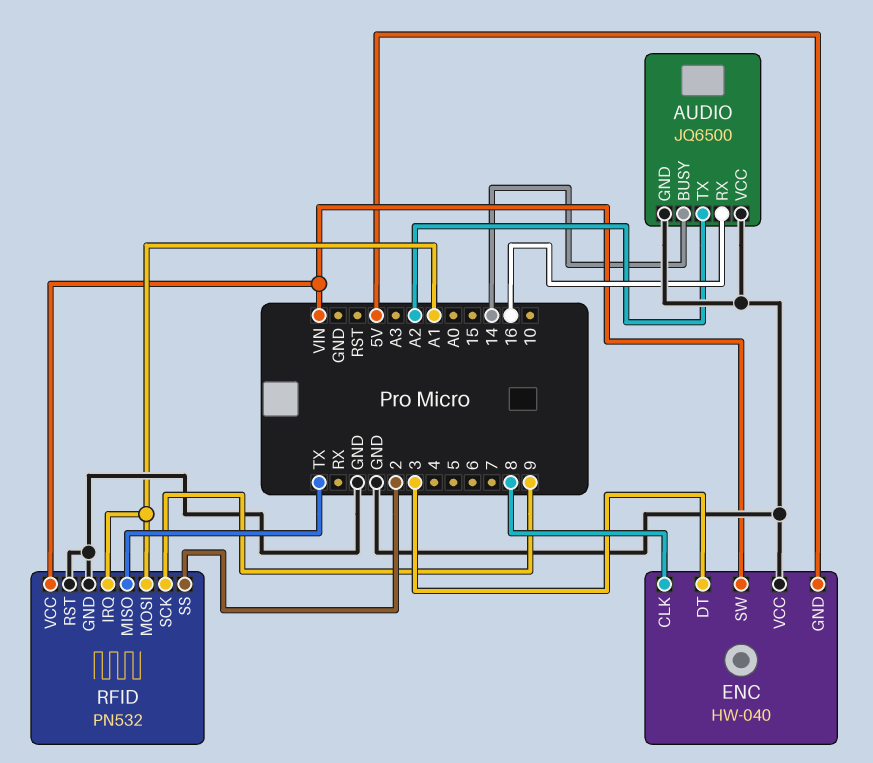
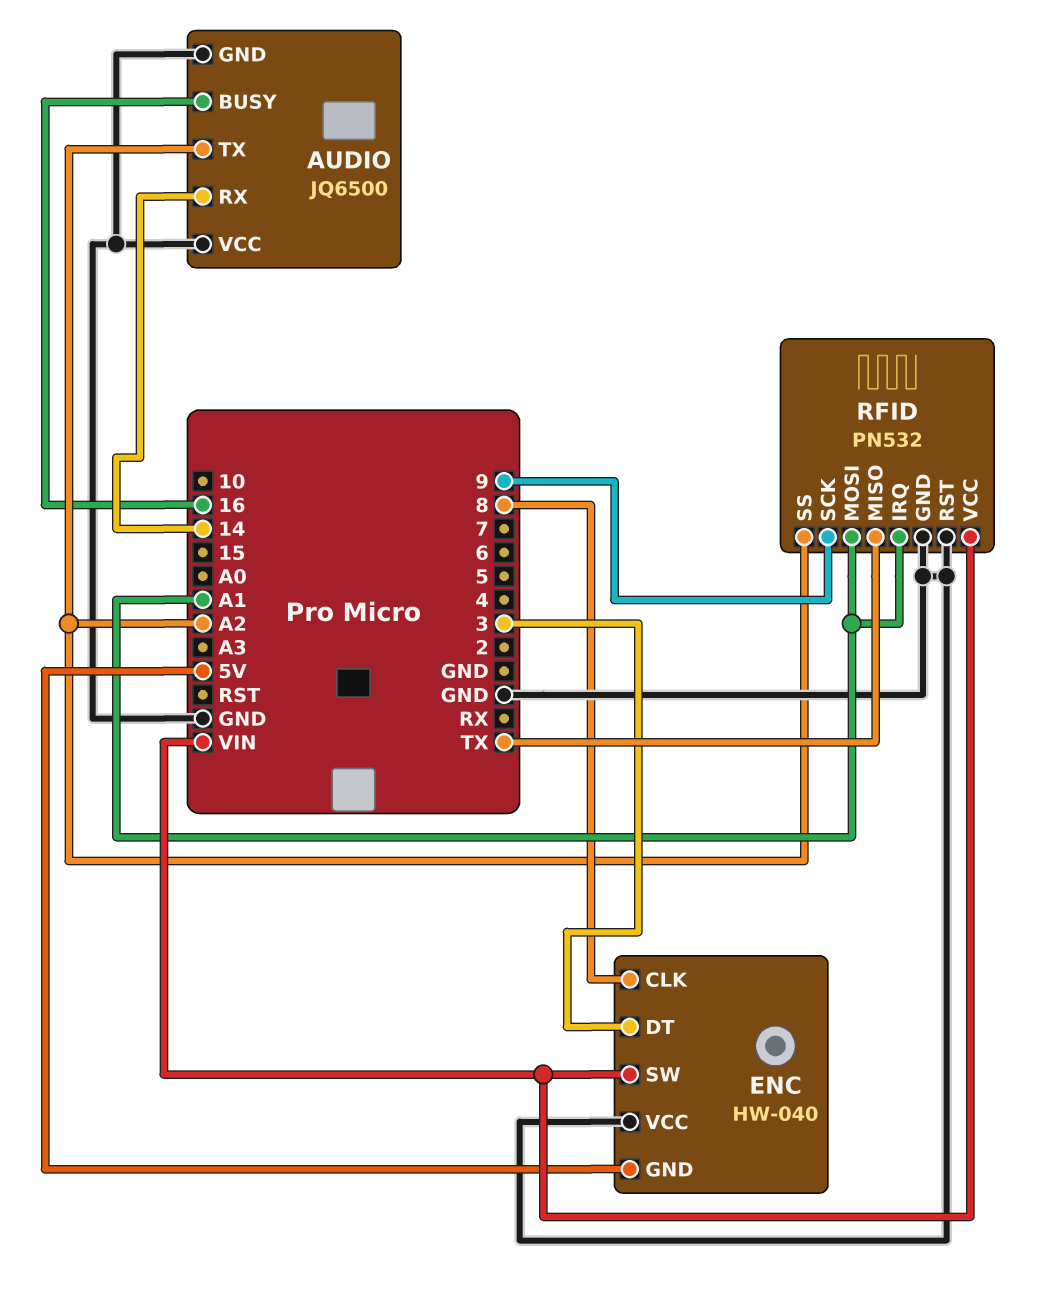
AUDIO pin BUSY: 14 -> 16
AUDIO pin RX: 16 -> 14
RFID pin SS: 2 -> A2

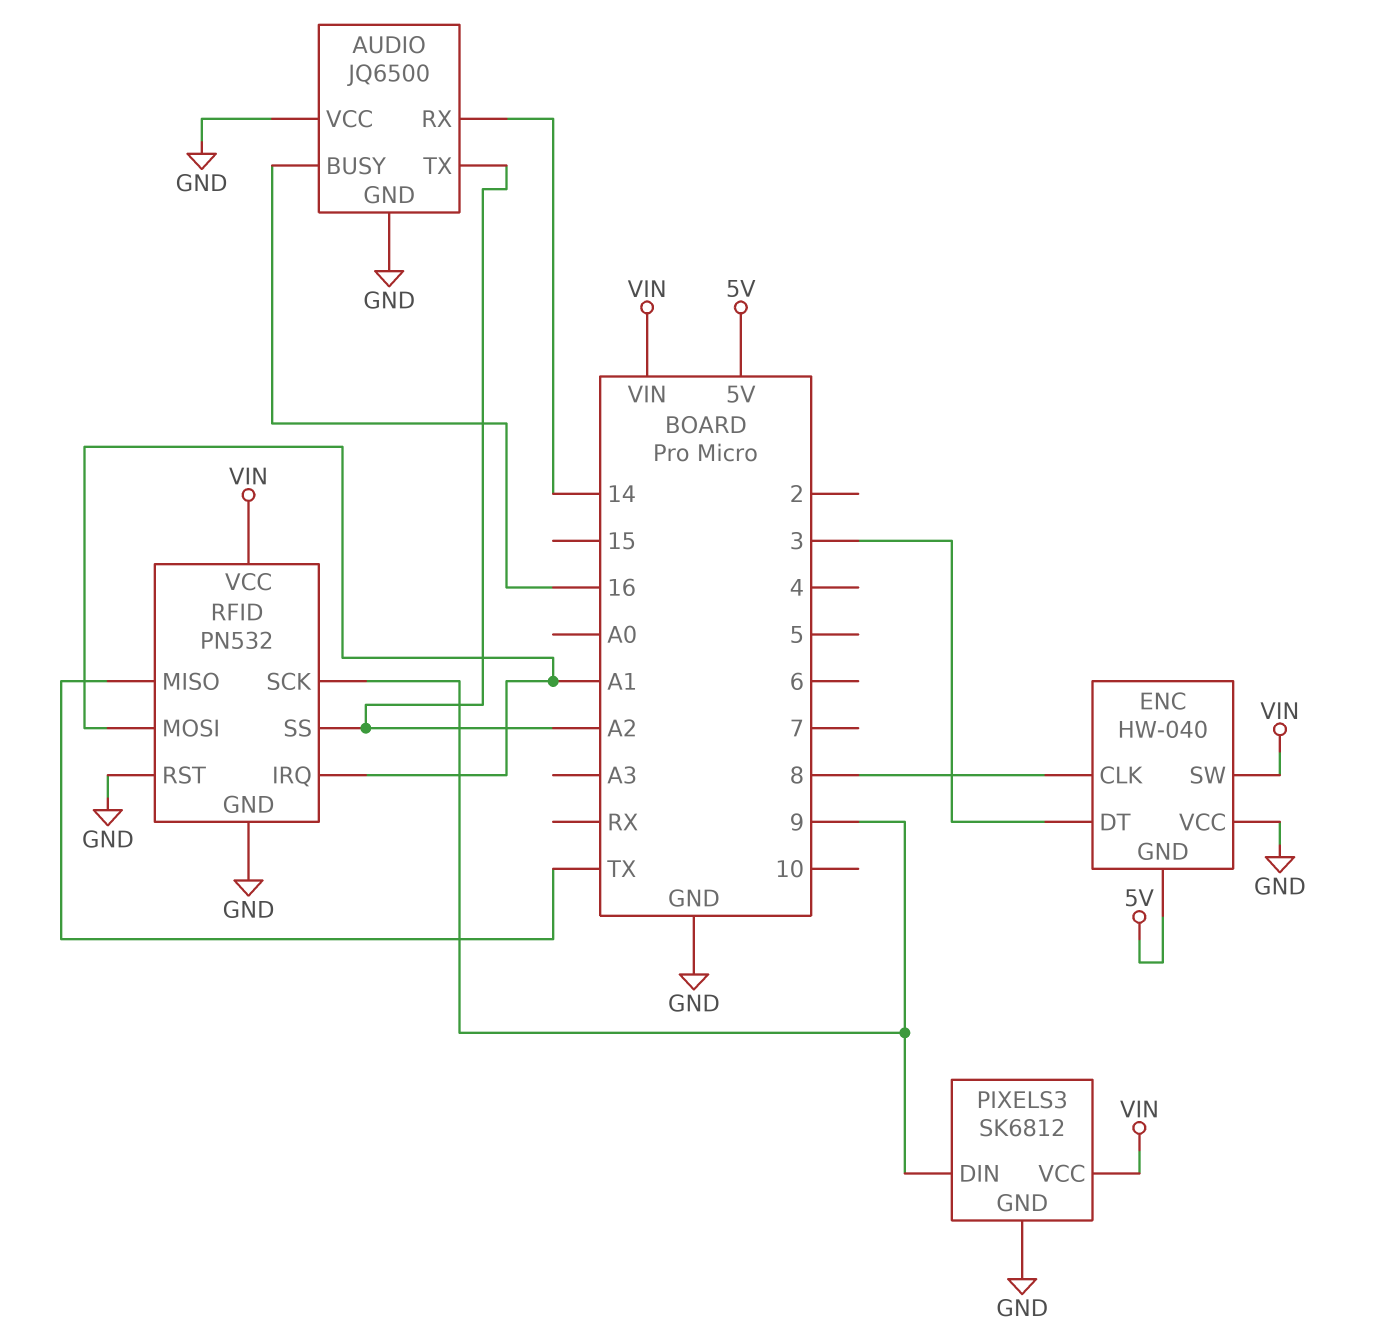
PIXELS3: none -> SK6812
PIXELS3 pin DIN: none -> 9
PIXELS3 pin GND: none -> GND
PIXELS3 pin VCC: none -> VIN

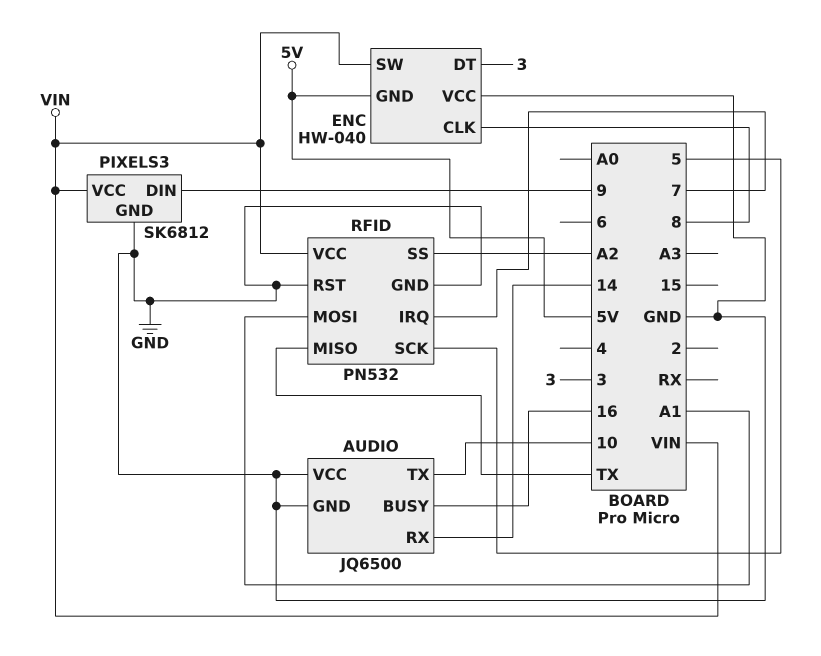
AUDIO pin TX: A2 -> 10
RFID pin IRQ: A1 -> 7
RFID pin SCK: 9 -> 5

